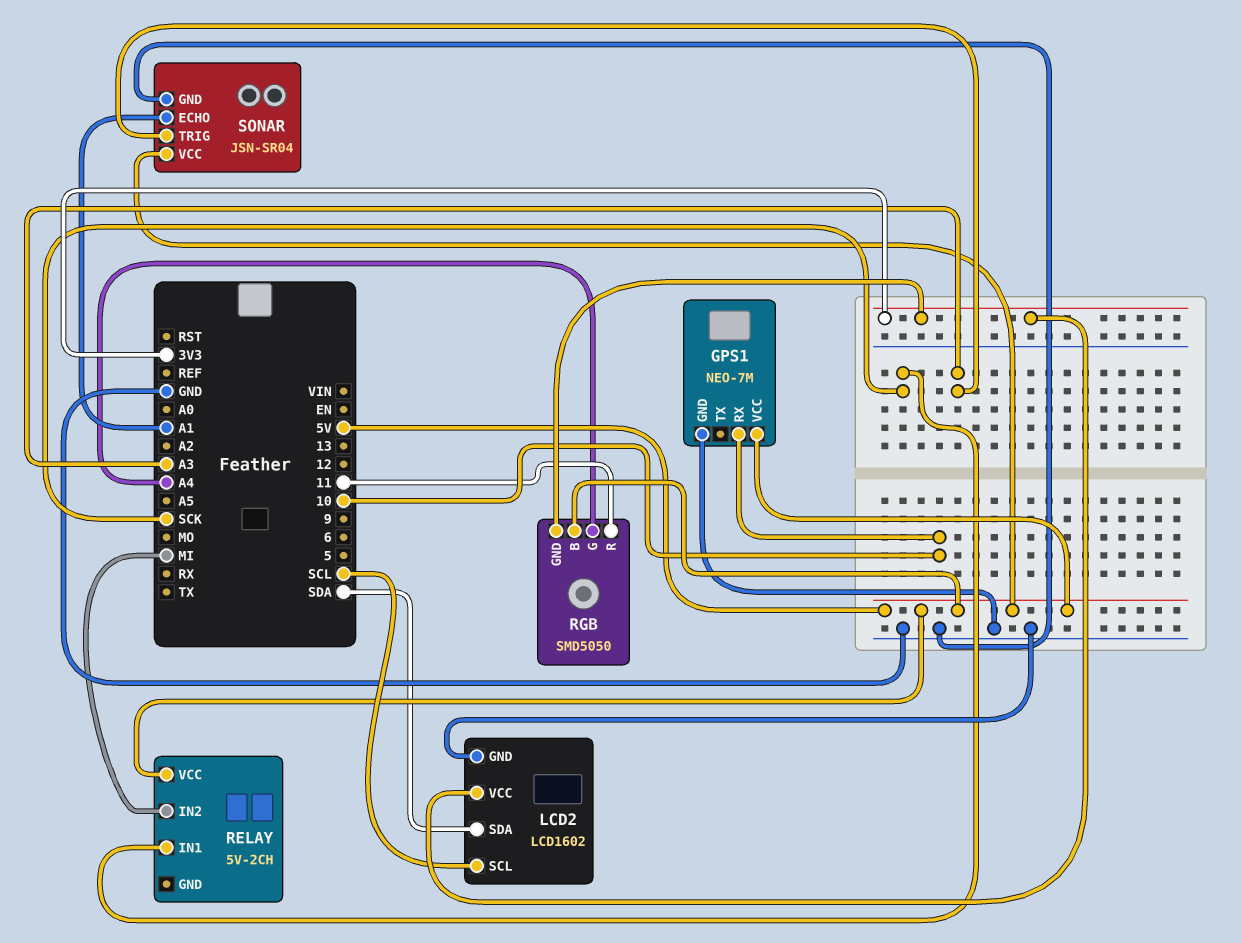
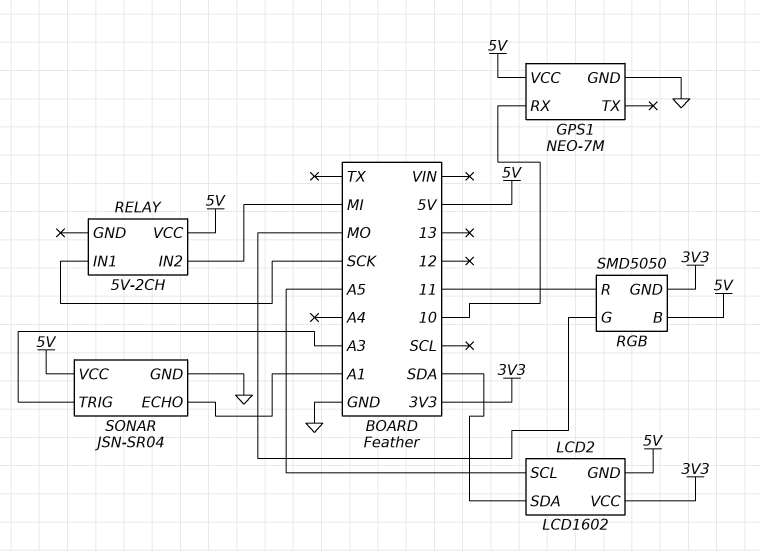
LCD2 pin GND: GND -> 5V
LCD2 pin SCL: SCL -> A5
RGB pin G: A4 -> MO

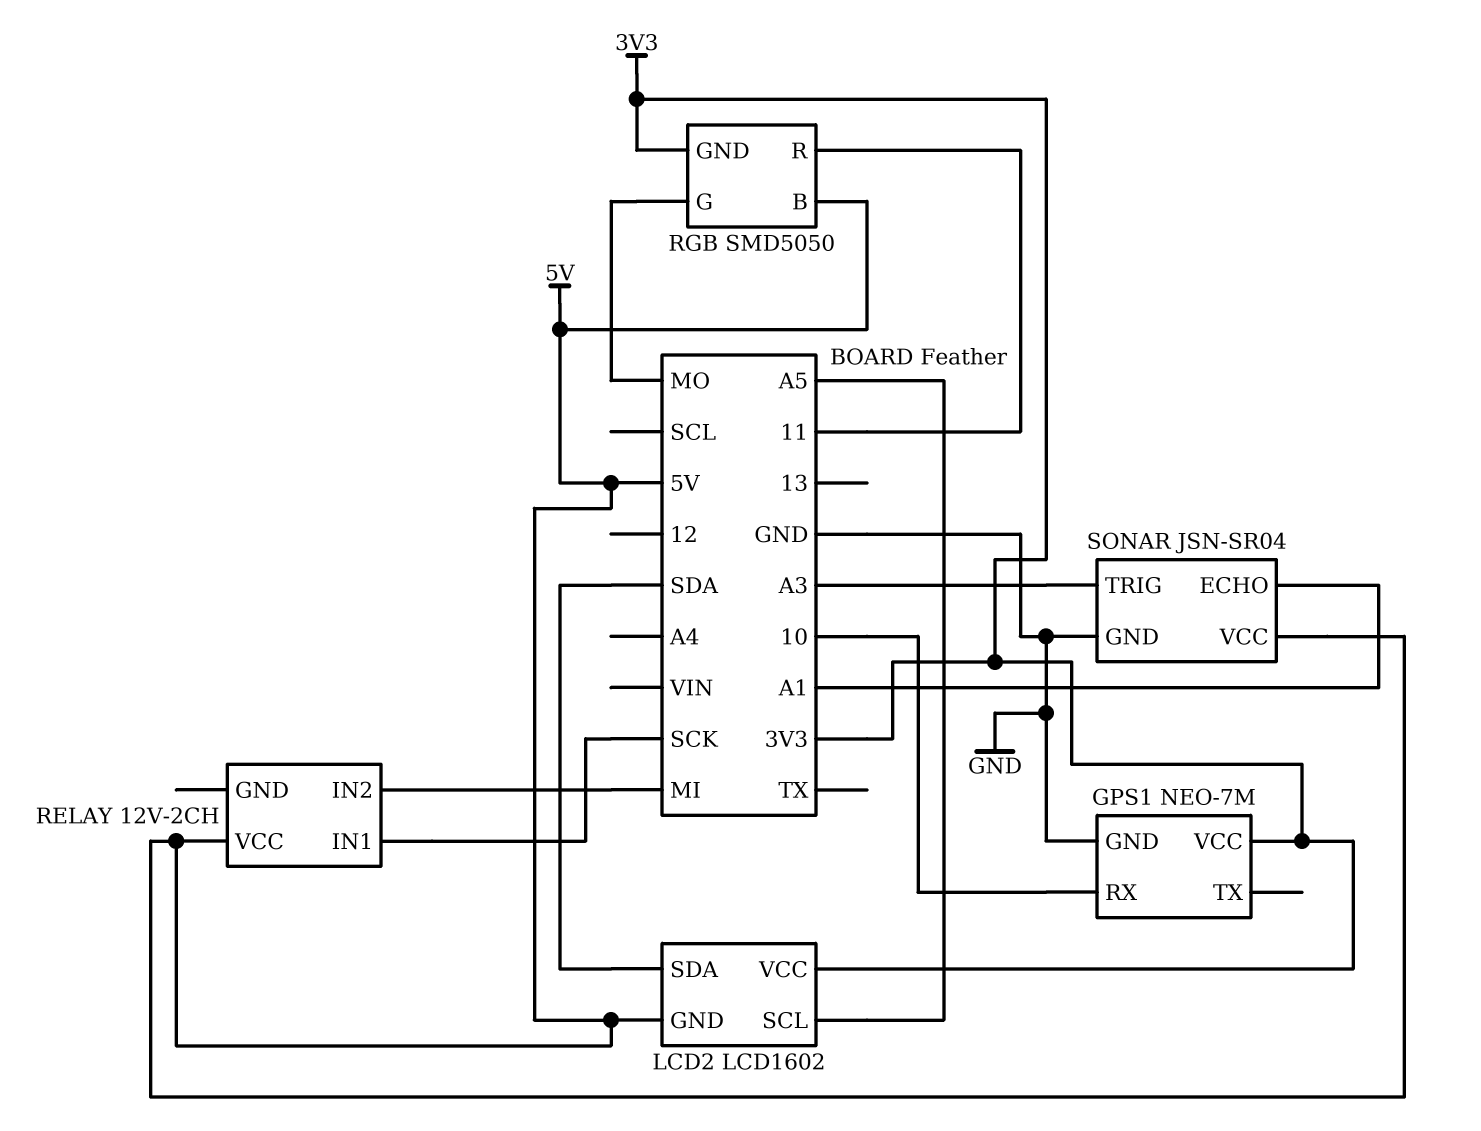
GPS1 pin VCC: 5V -> 3V3
RELAY: 5V-2CH -> 12V-2CH

